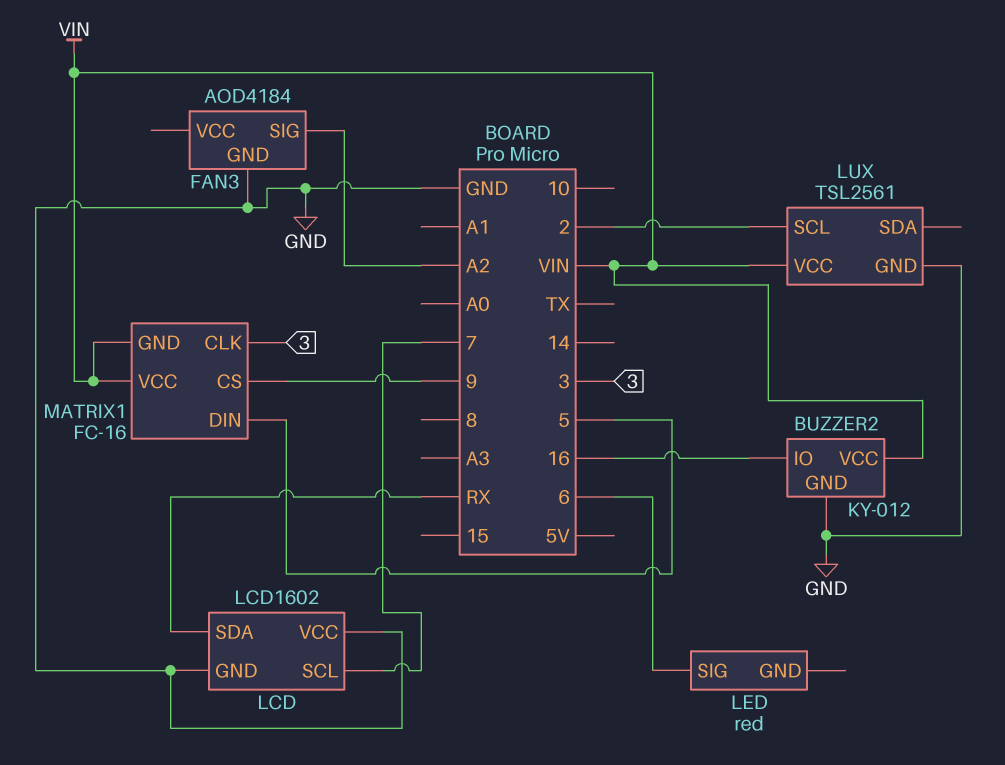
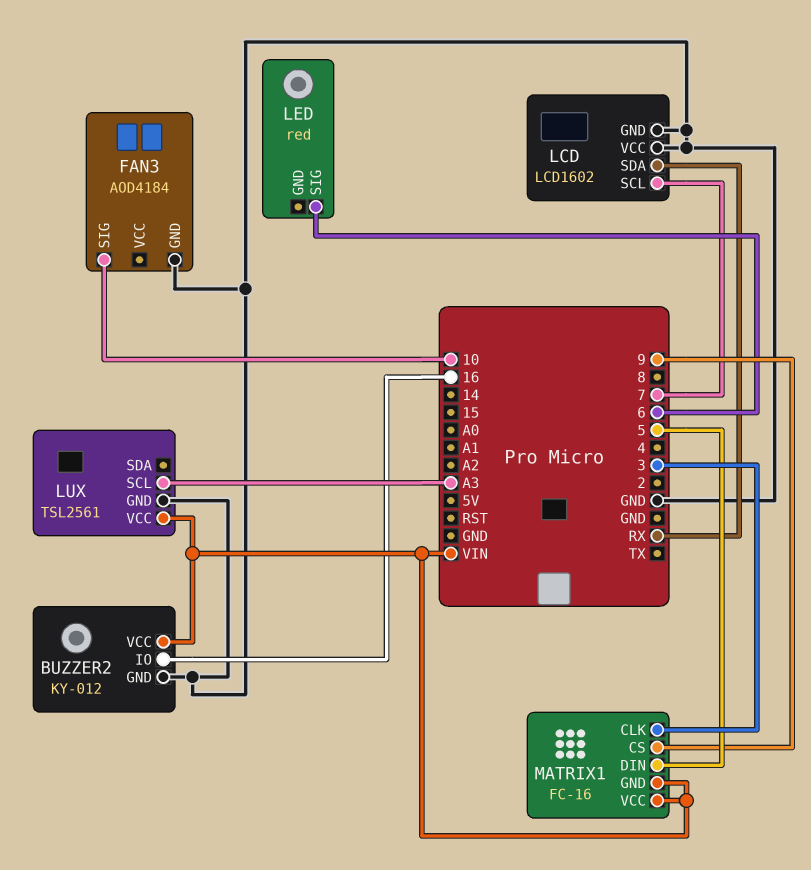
FAN3 pin SIG: A2 -> 10
LUX pin SCL: 2 -> A3

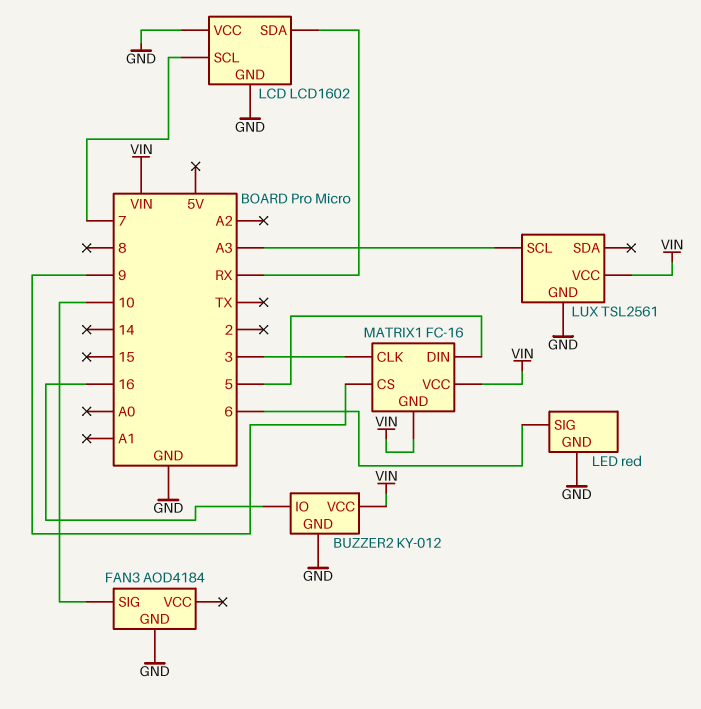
LED pin GND: none -> GND

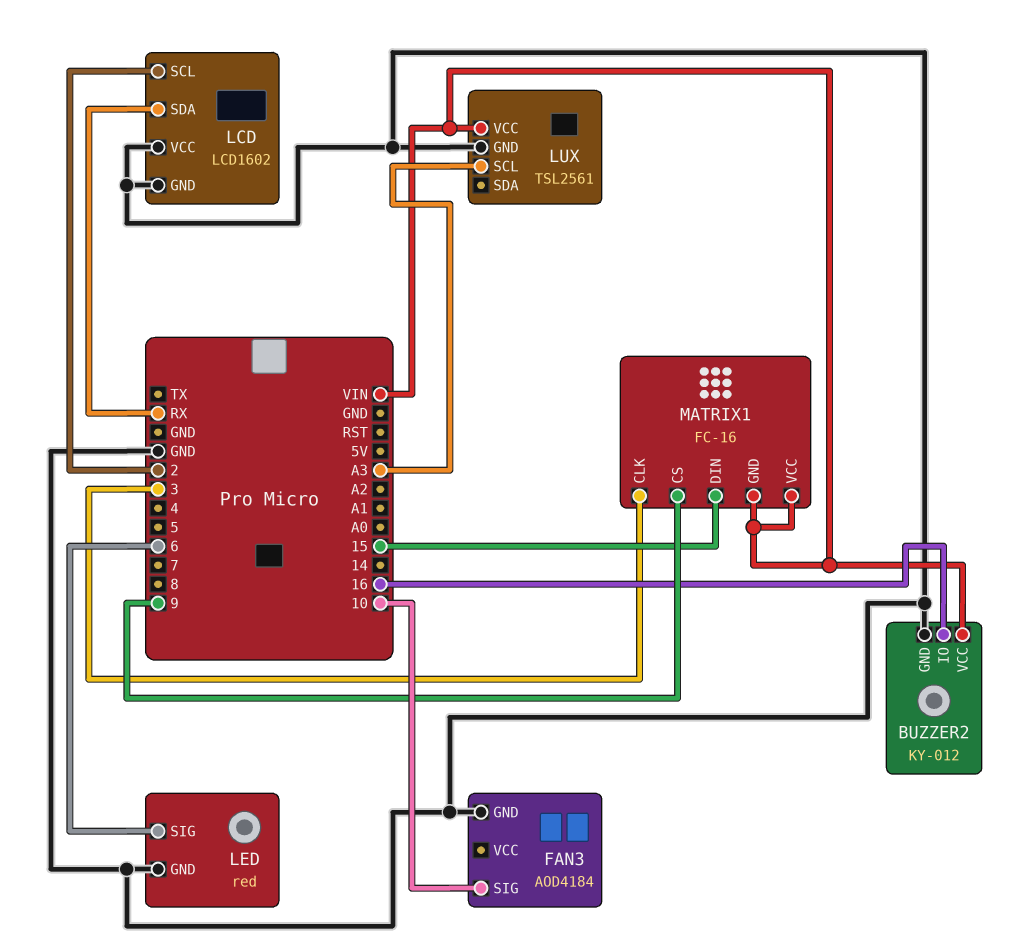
LCD pin SCL: 7 -> 2
MATRIX1 pin DIN: 5 -> 15

